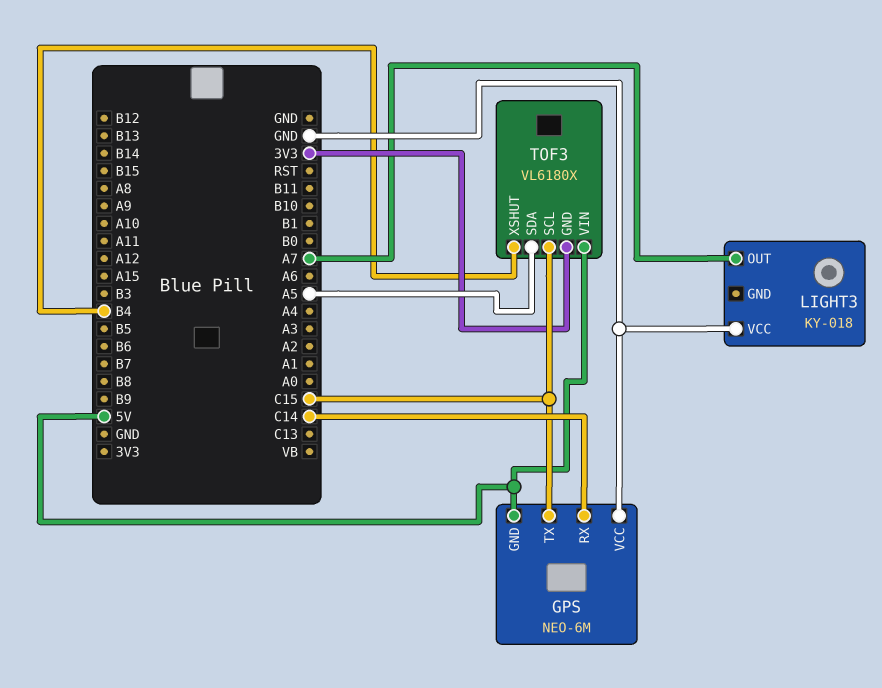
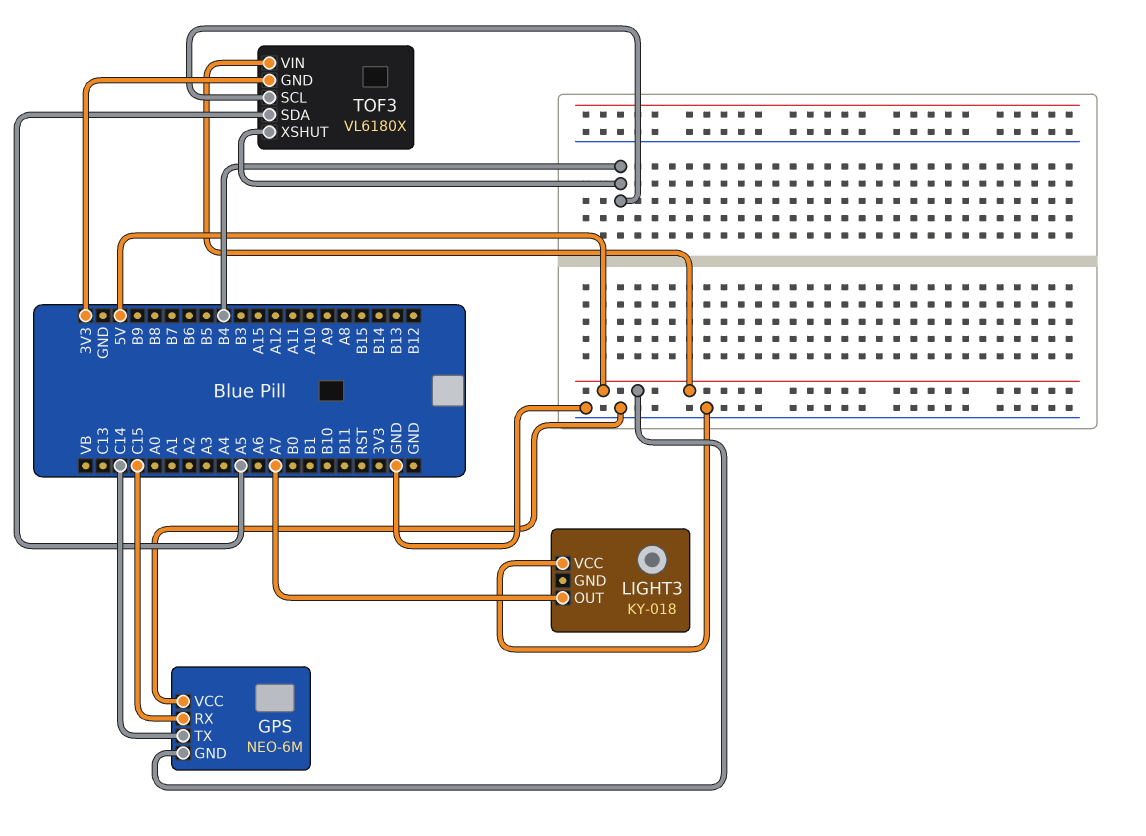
GPS pin RX: C14 -> C15
GPS pin TX: C15 -> C14
TOF3 pin SCL: C15 -> B4

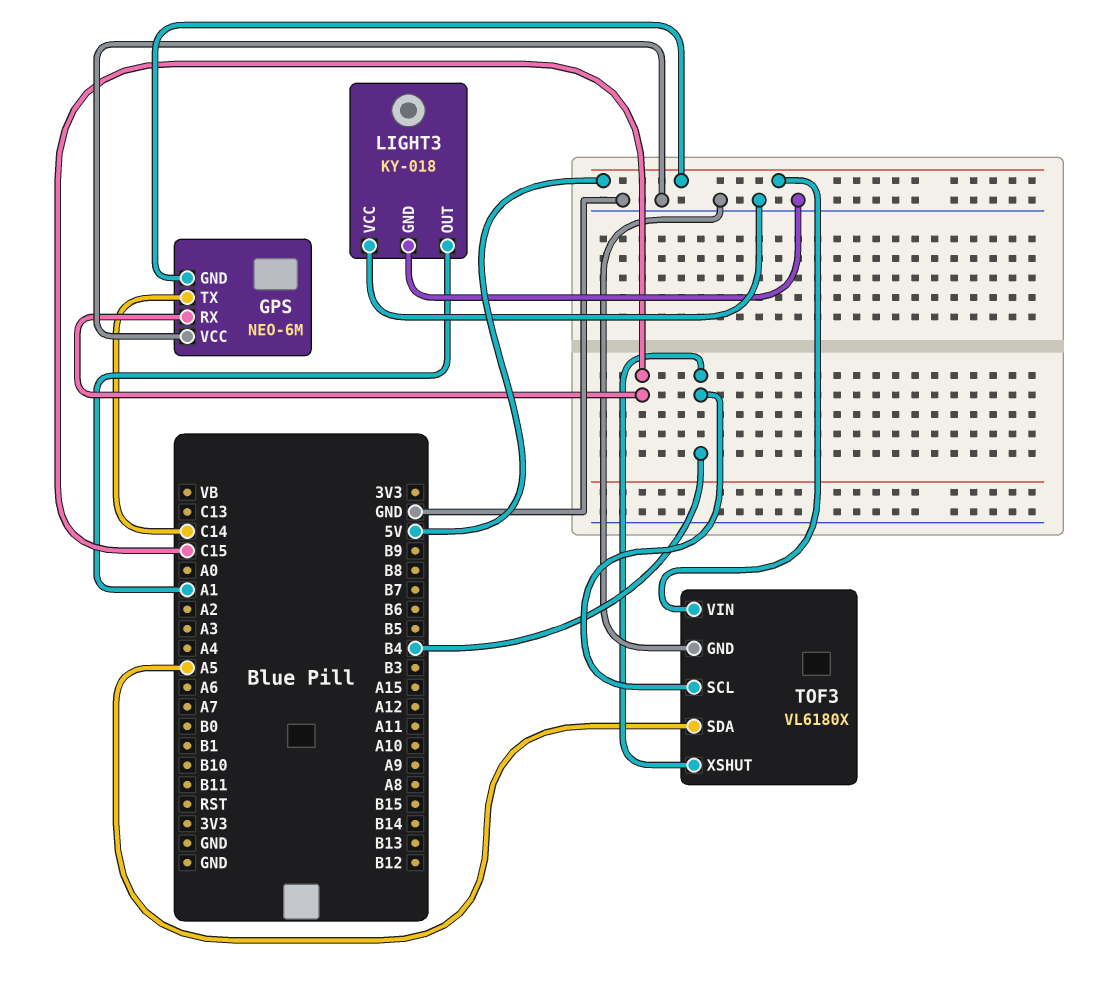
LIGHT3 pin GND: none -> GND
LIGHT3 pin OUT: A7 -> A1
TOF3 pin GND: 3V3 -> GND

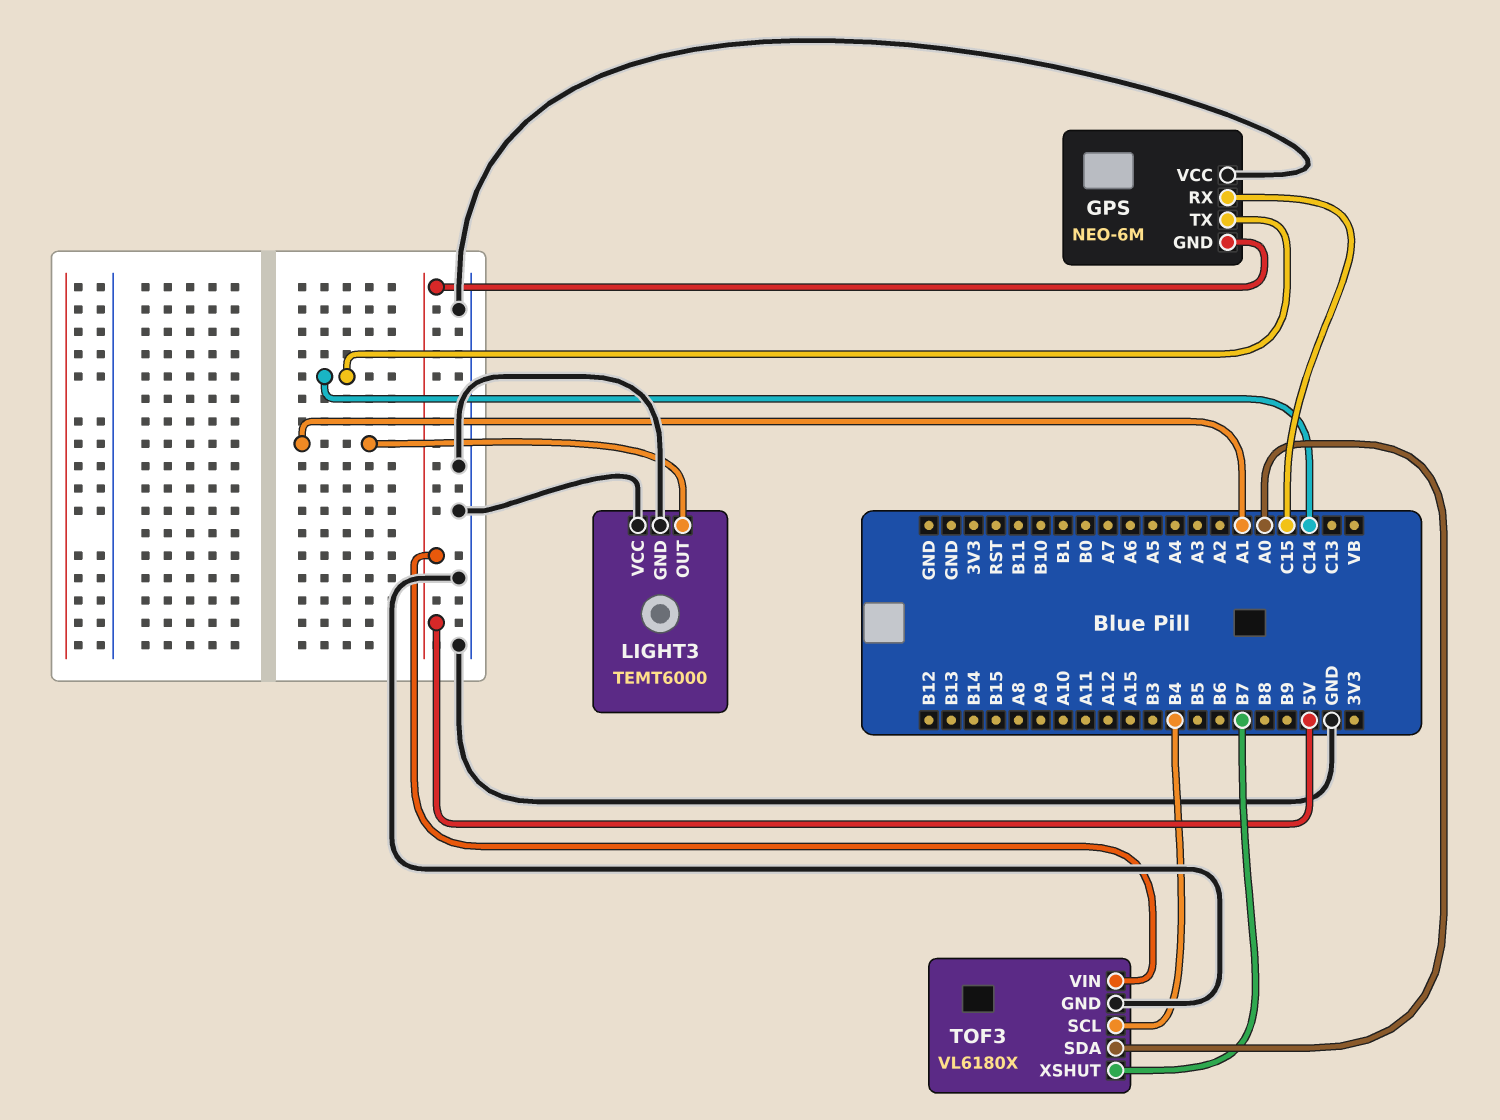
LIGHT3: KY-018 -> TEMT6000
TOF3 pin SDA: A5 -> A0
TOF3 pin XSHUT: B4 -> B7

